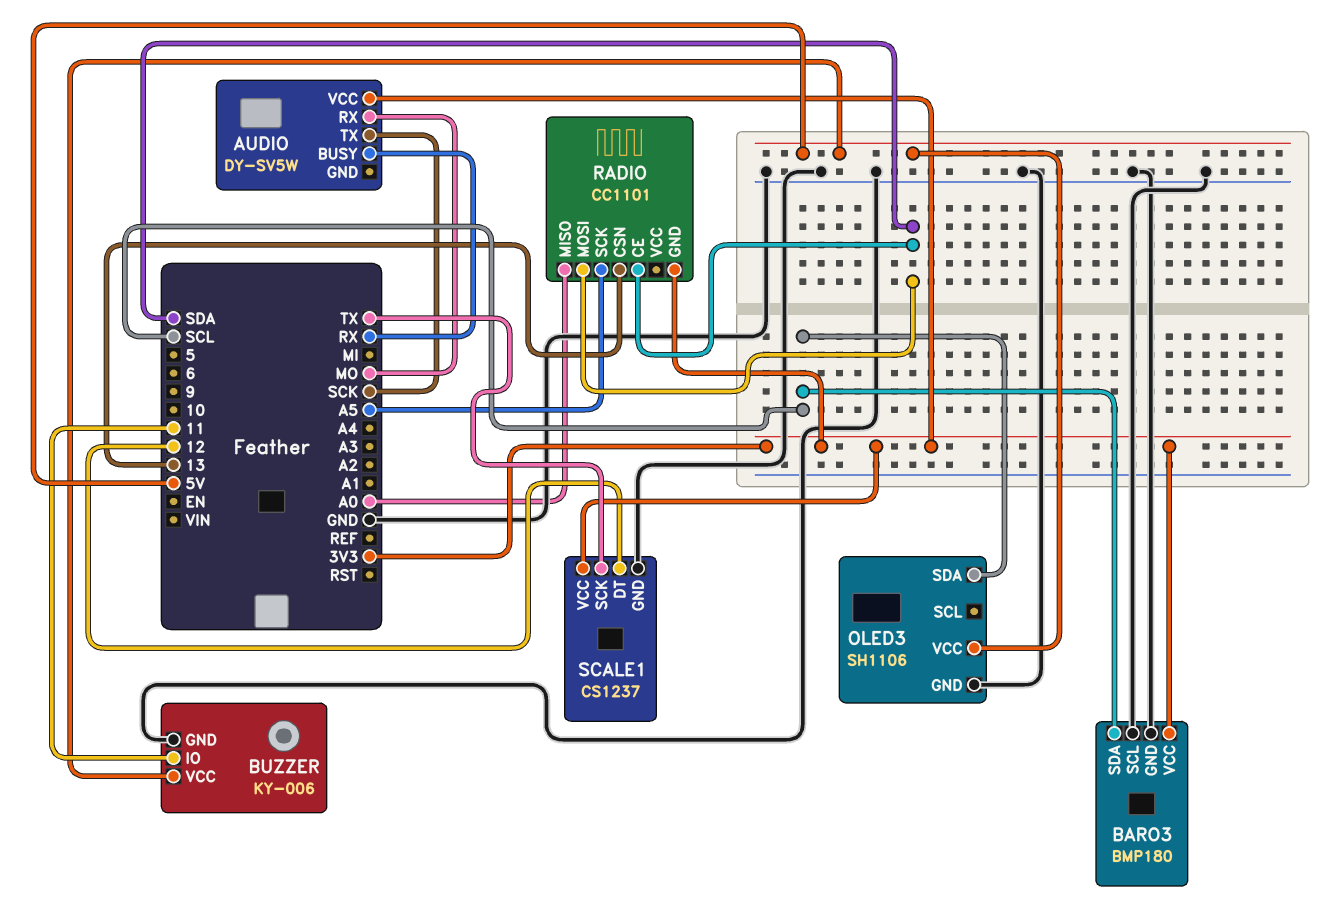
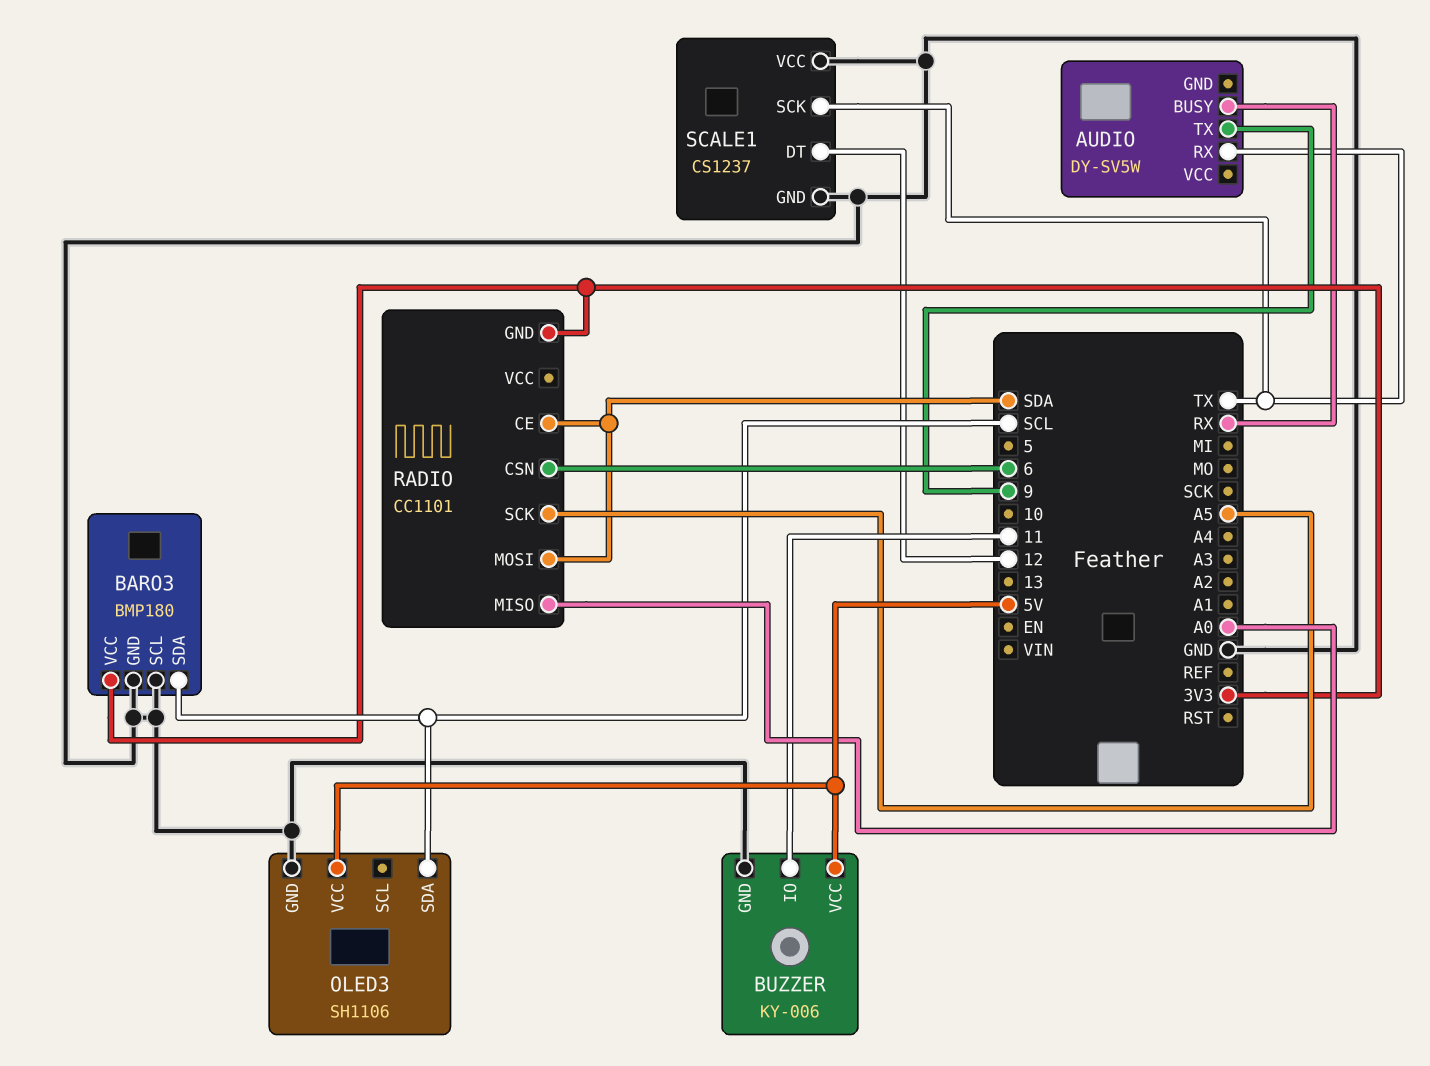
AUDIO pin RX: MO -> TX
AUDIO pin TX: SCK -> 9
AUDIO pin VCC: 3V3 -> none
RADIO pin CSN: 13 -> 6
SCALE1 pin VCC: 3V3 -> GND

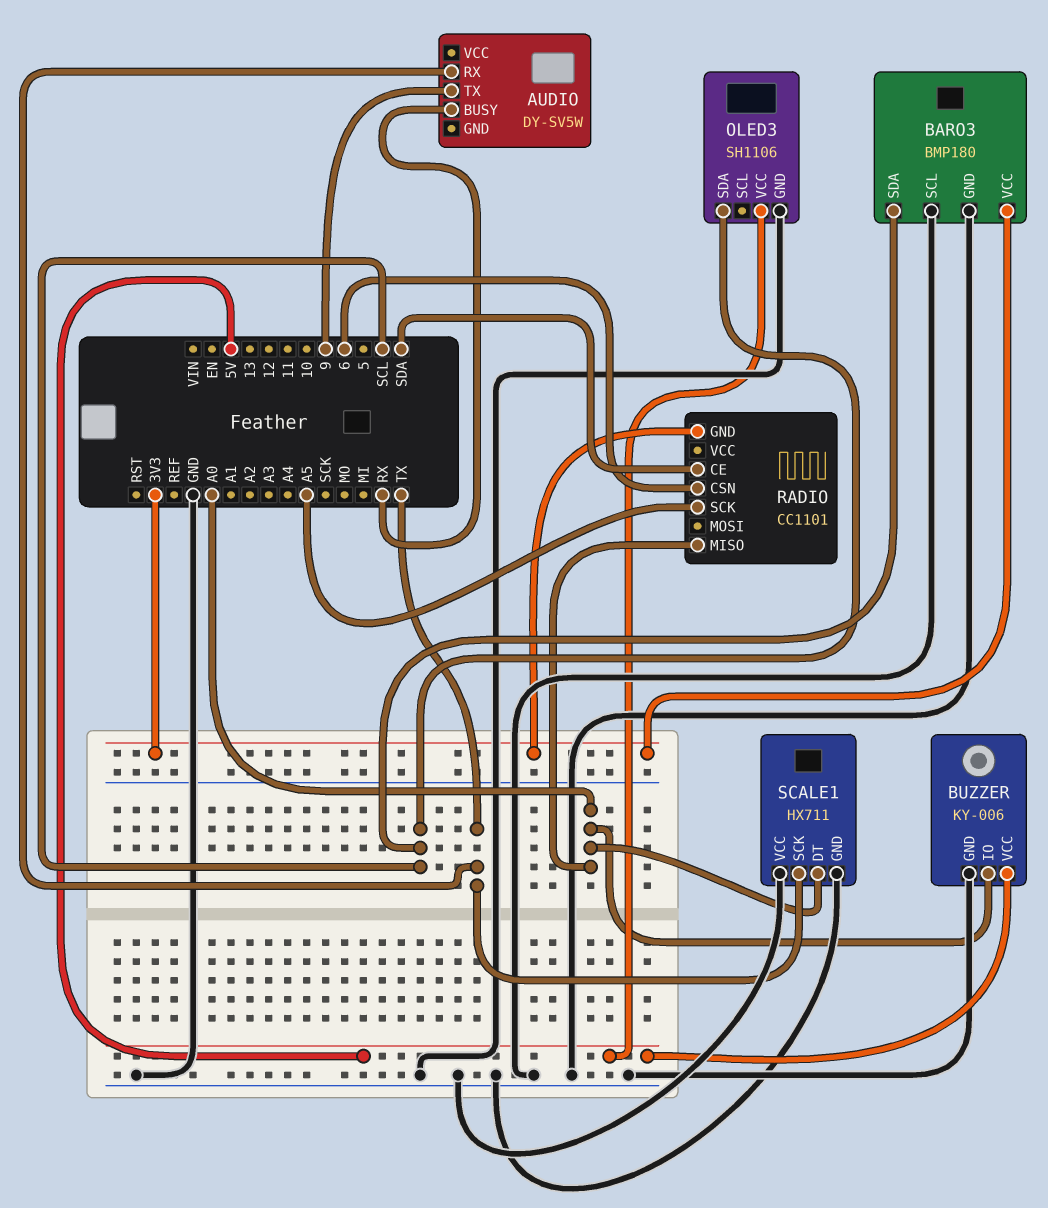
BUZZER pin IO: 11 -> A0
RADIO pin MOSI: SDA -> none
SCALE1: CS1237 -> HX711
SCALE1 pin DT: 12 -> A0

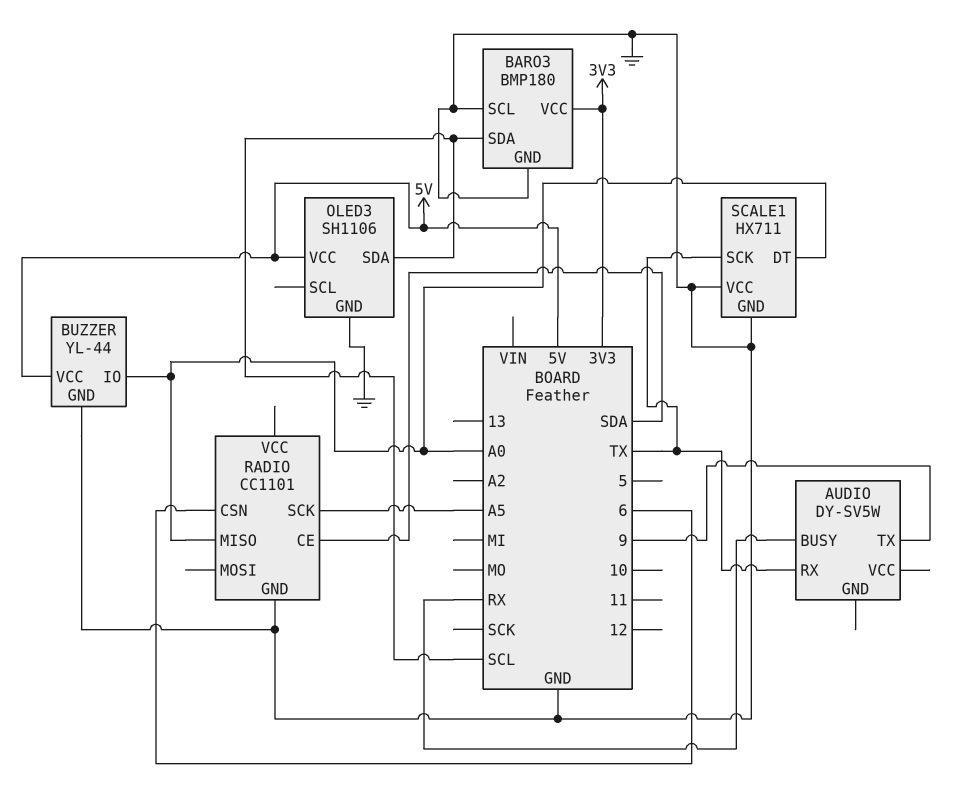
BUZZER: KY-006 -> YL-44
RADIO pin GND: 3V3 -> GND

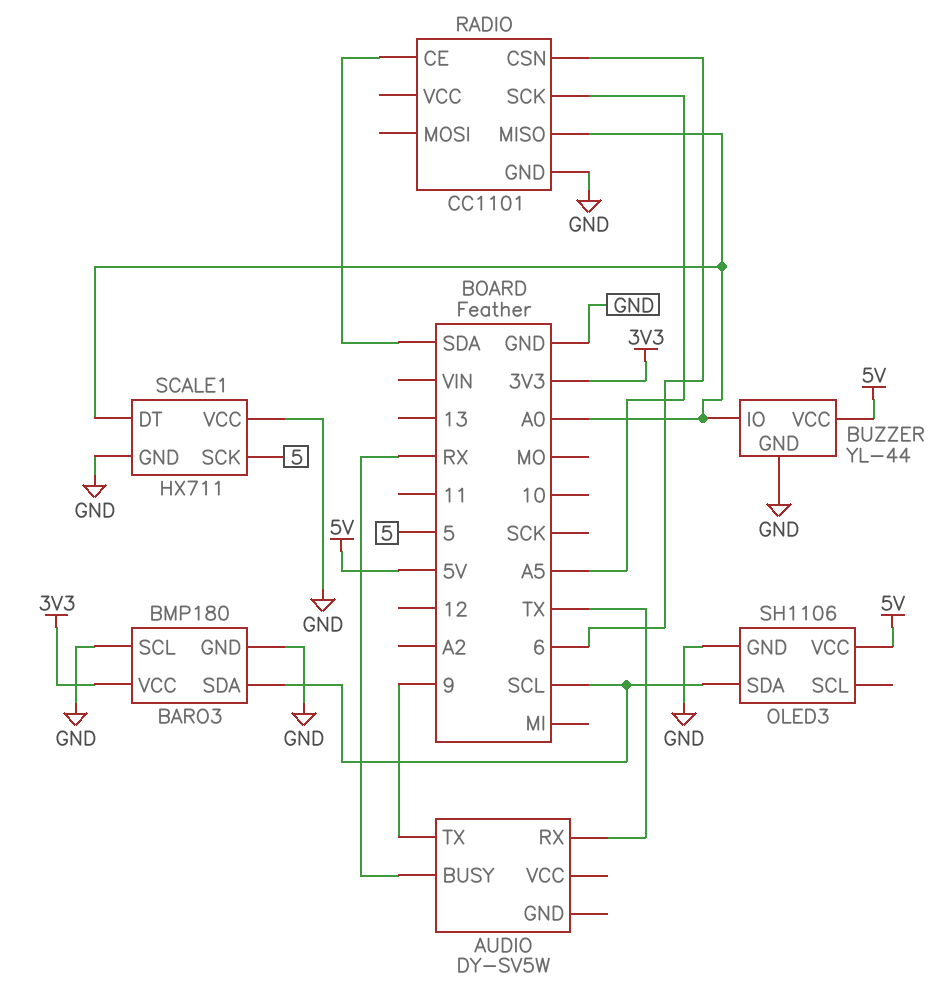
SCALE1 pin SCK: TX -> 5

